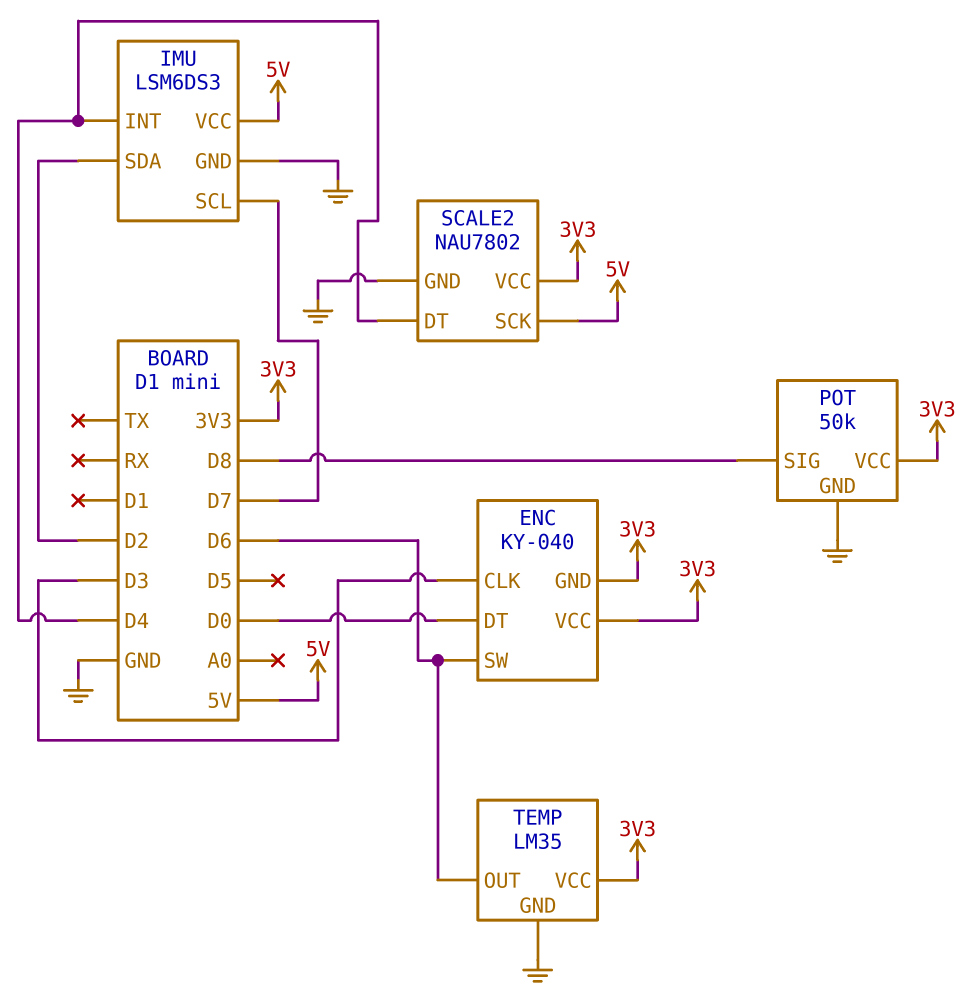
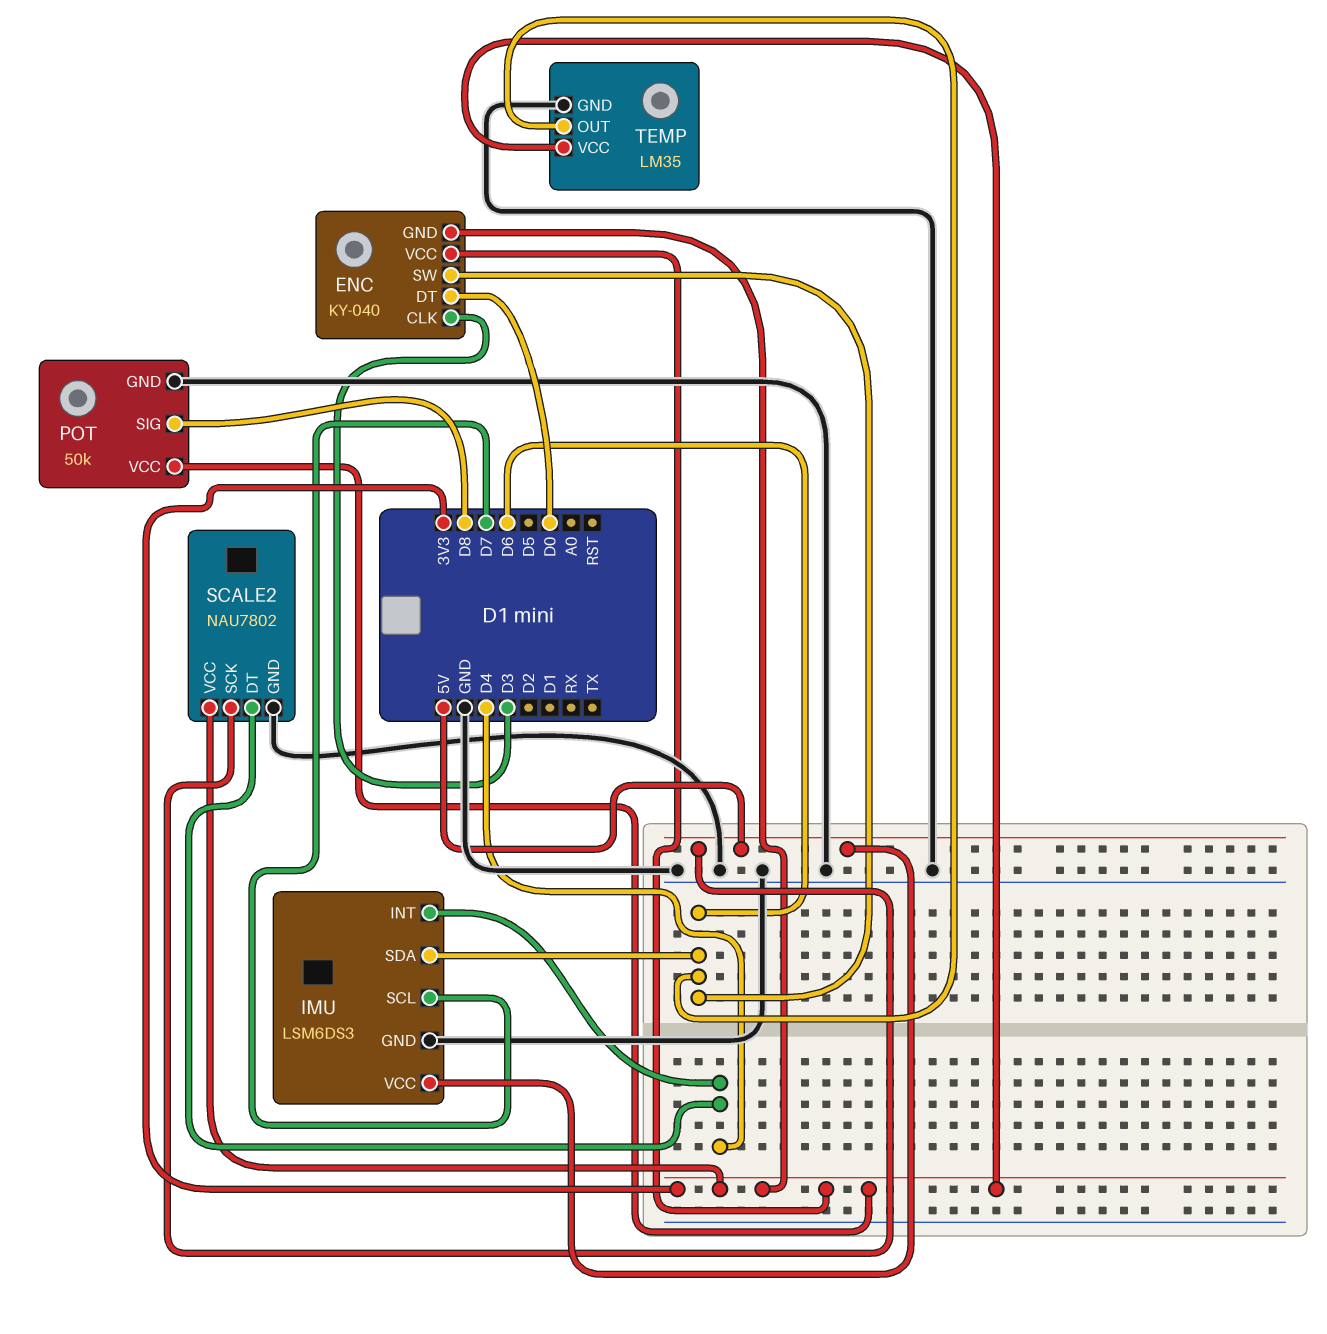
IMU pin SDA: D2 -> D6

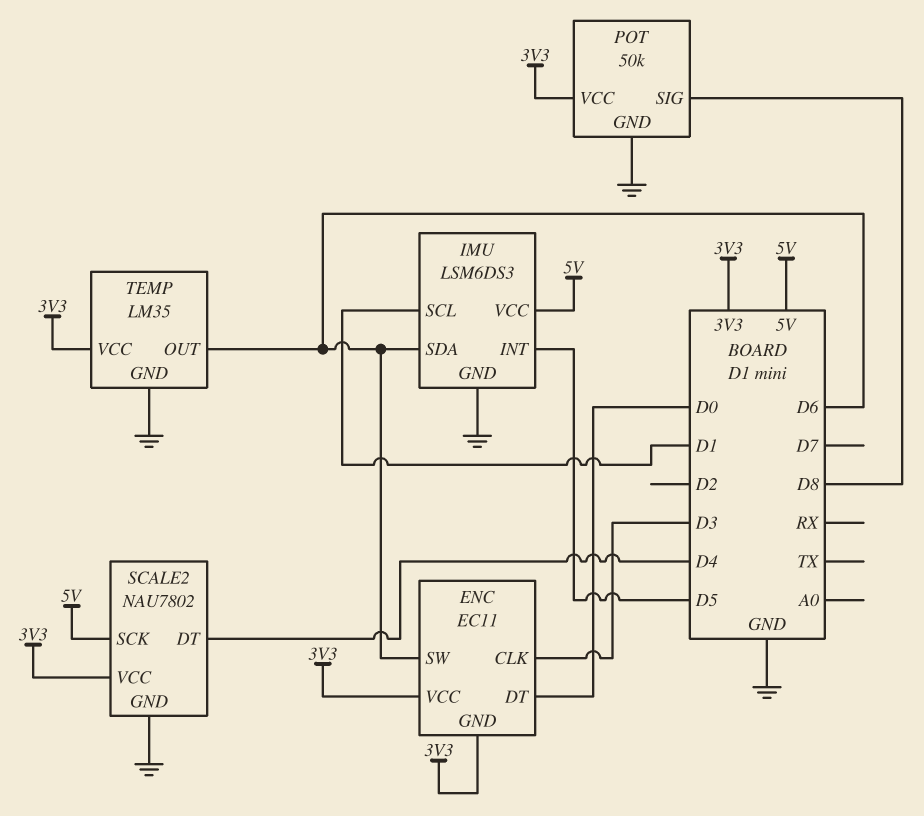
ENC: KY-040 -> EC11
IMU pin INT: D4 -> D5
IMU pin SCL: D7 -> D1

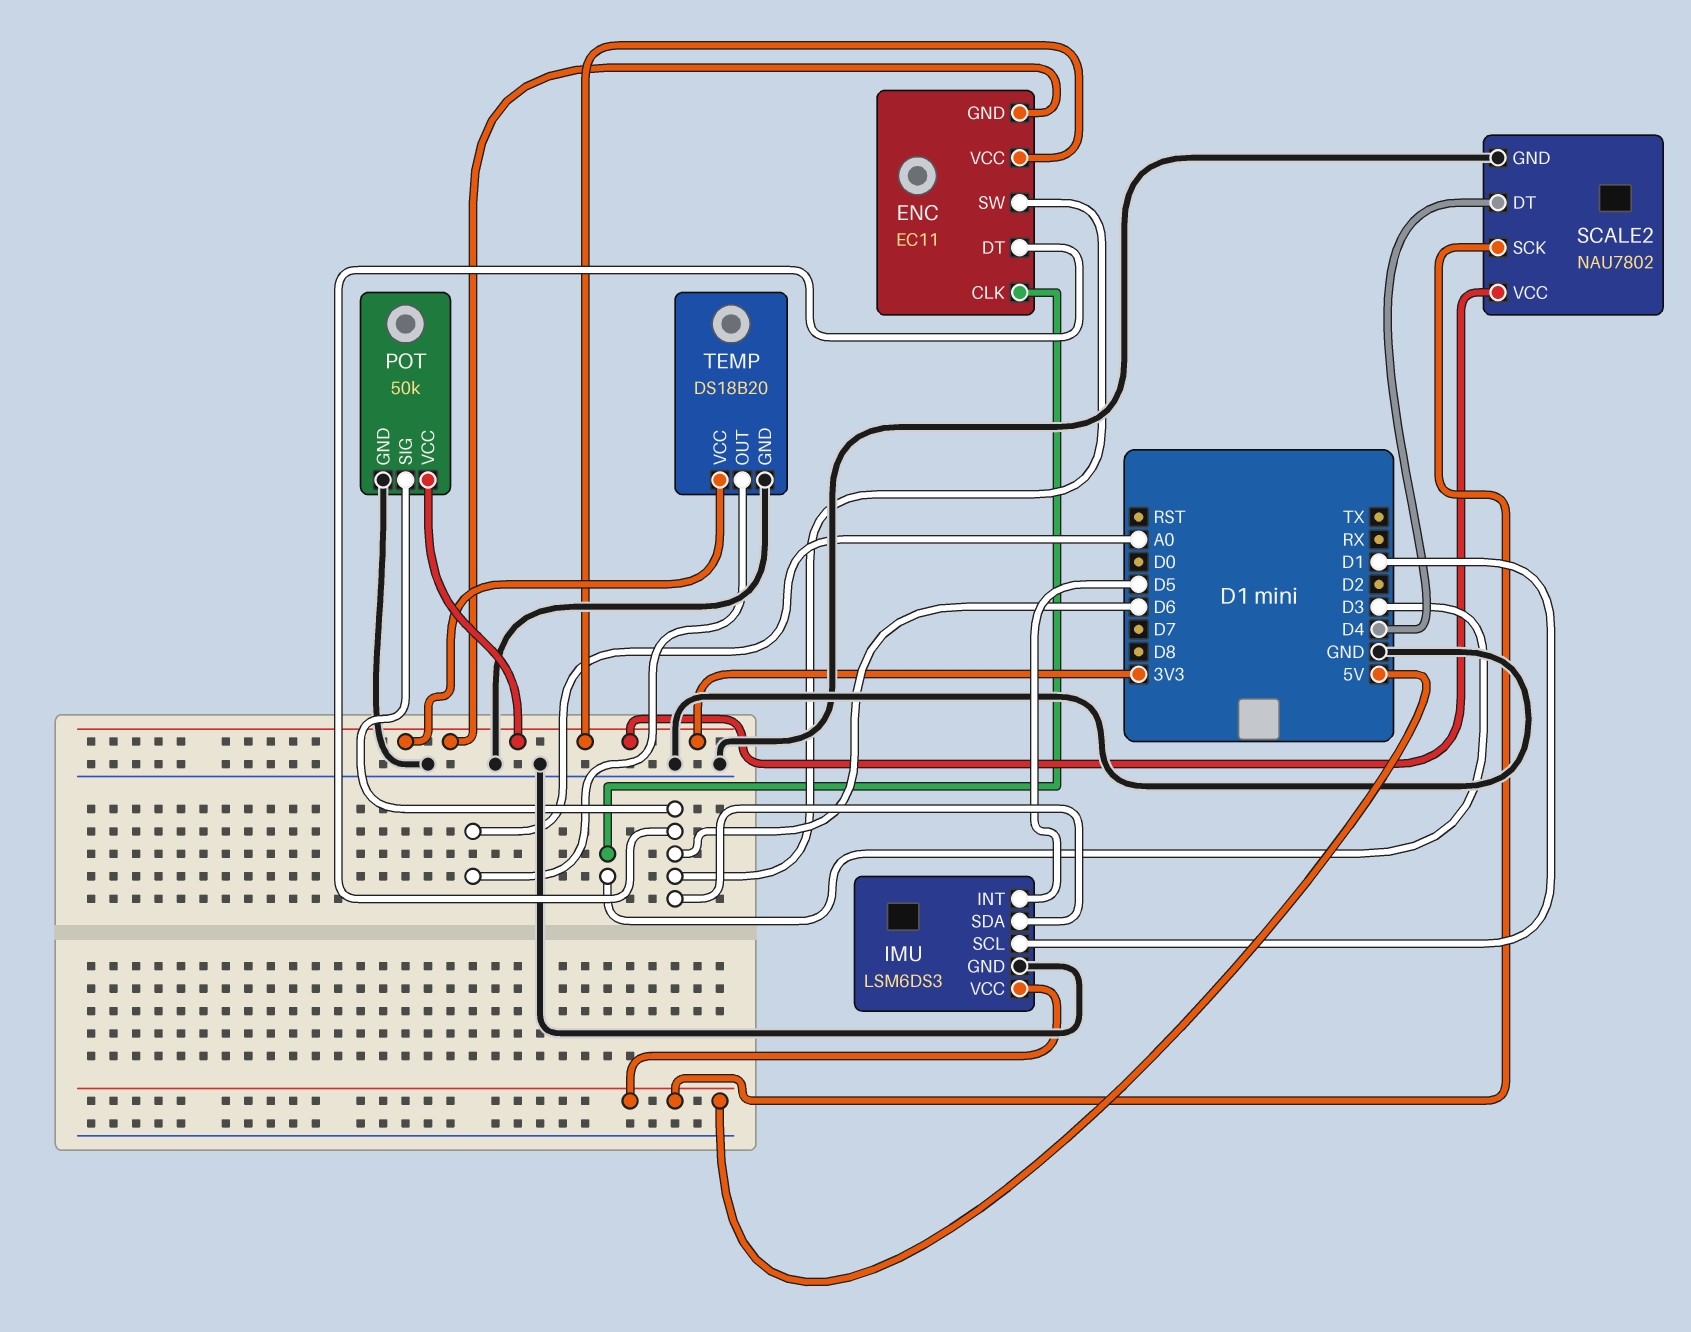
ENC pin DT: D0 -> D6
POT pin SIG: D8 -> D6
TEMP: LM35 -> DS18B20
TEMP pin OUT: D6 -> A0

